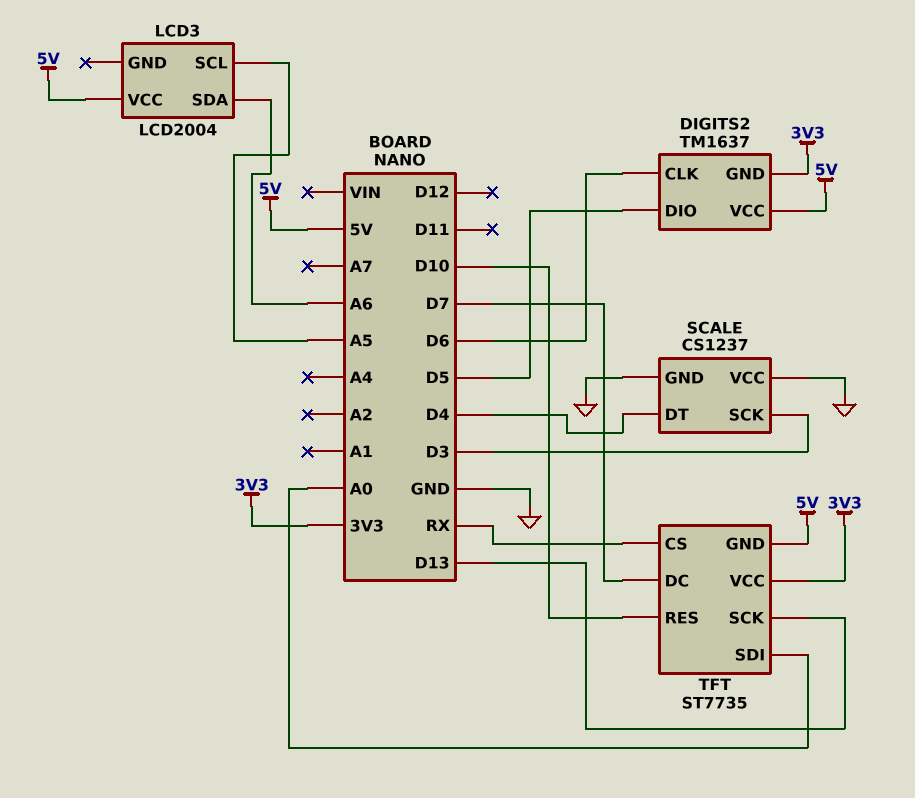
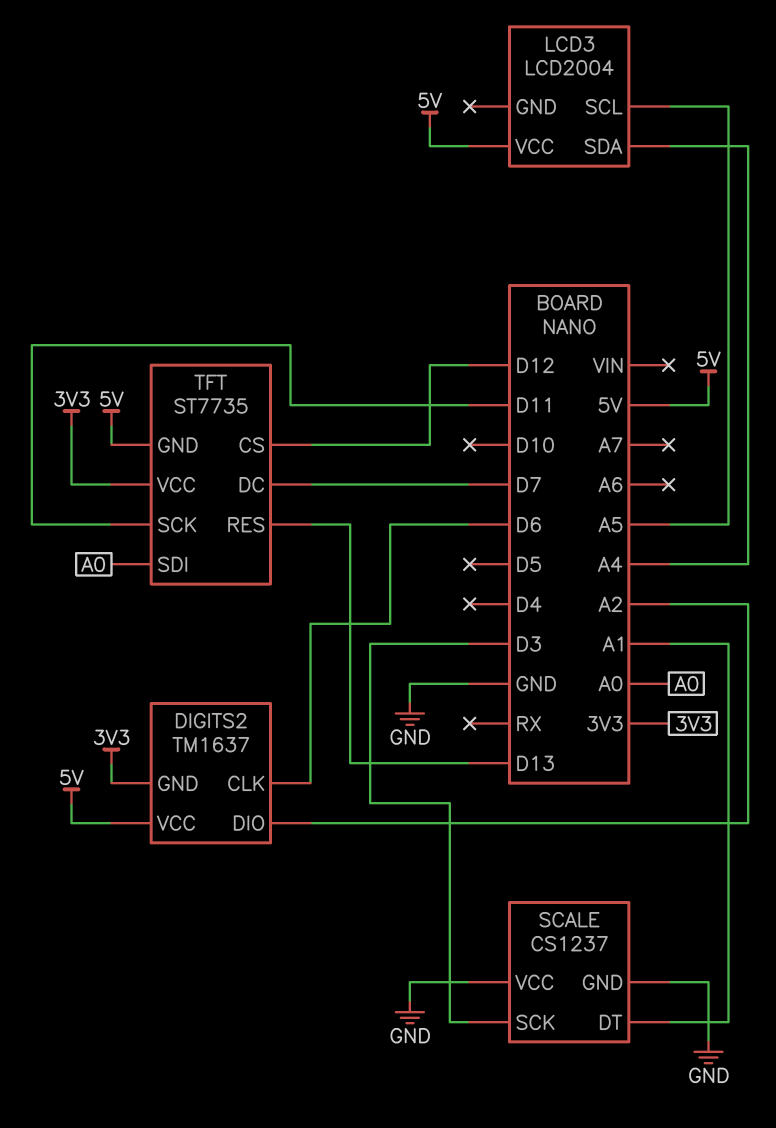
DIGITS2 pin DIO: D5 -> A2
LCD3 pin SDA: A6 -> A4
SCALE pin DT: D4 -> A1
TFT pin CS: RX -> D12
TFT pin RES: D10 -> D13
TFT pin SCK: D13 -> D11

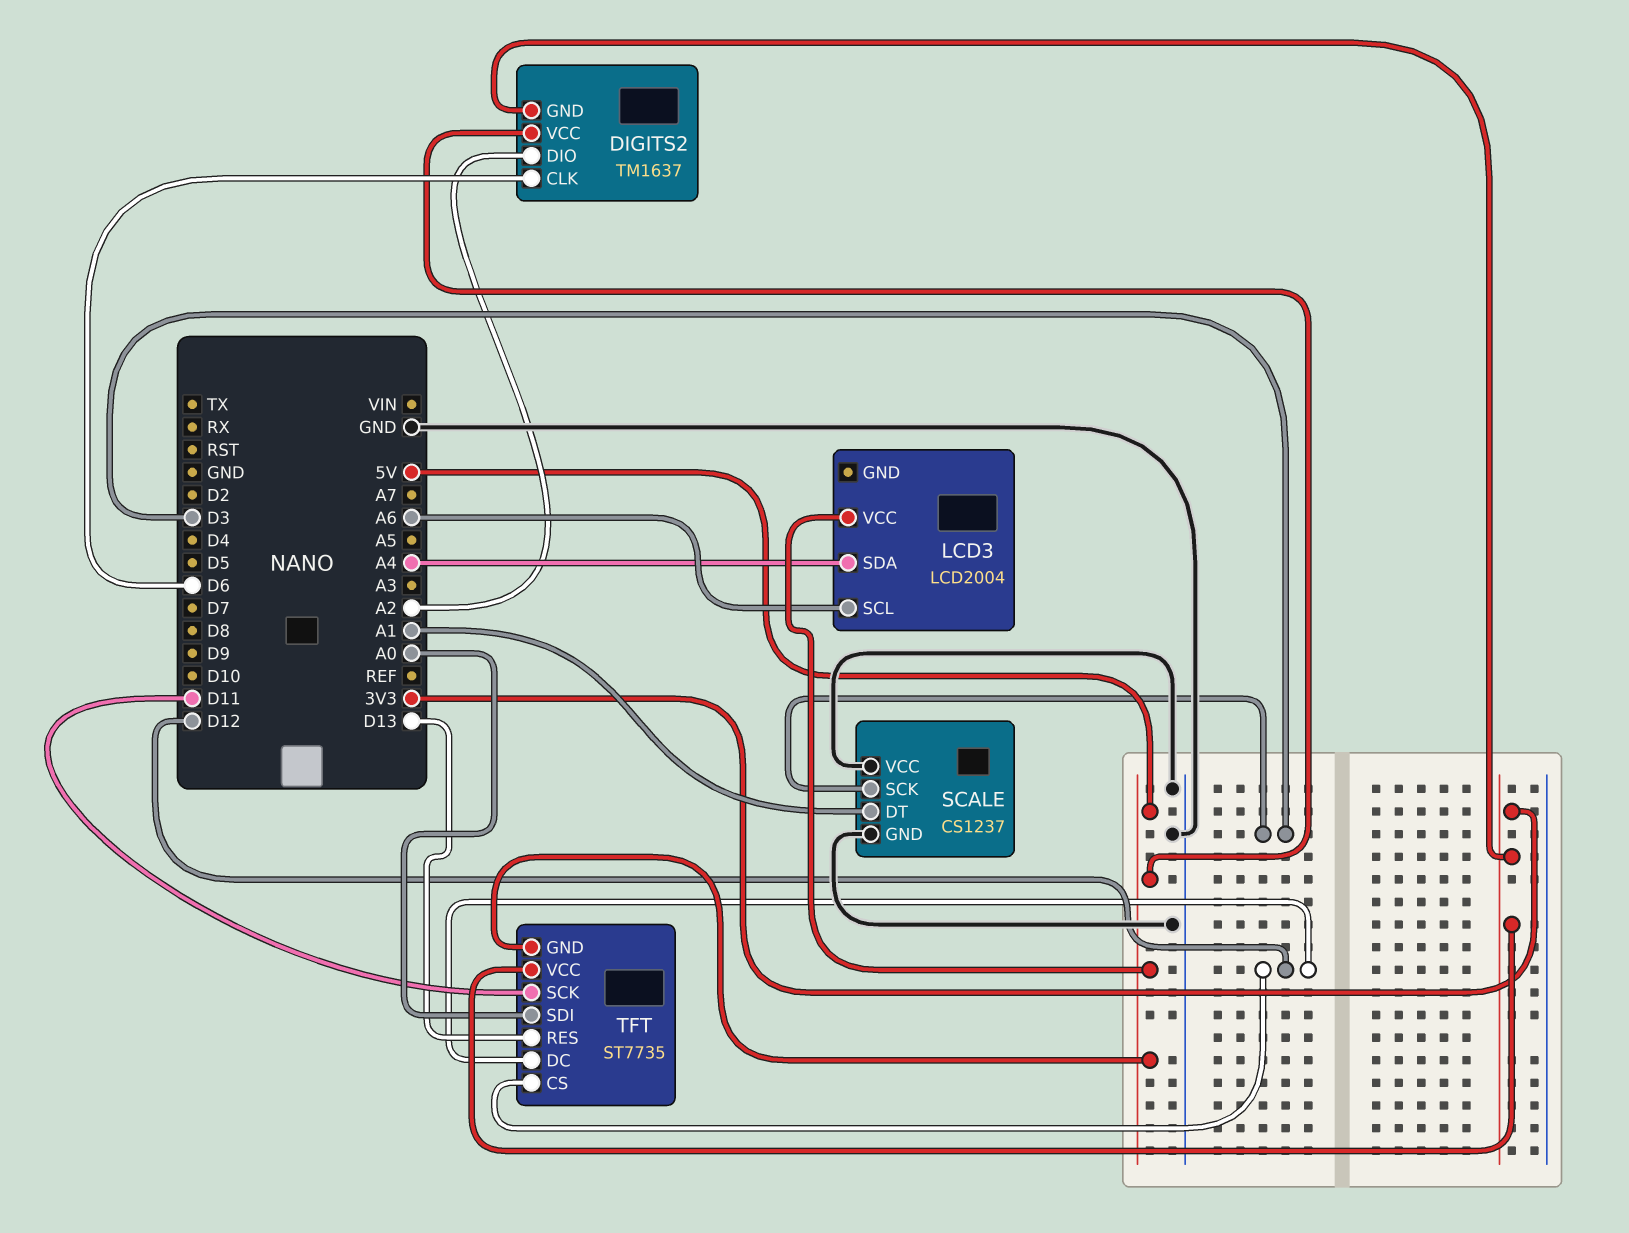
LCD3 pin SCL: A5 -> A6
TFT pin DC: D7 -> D12

